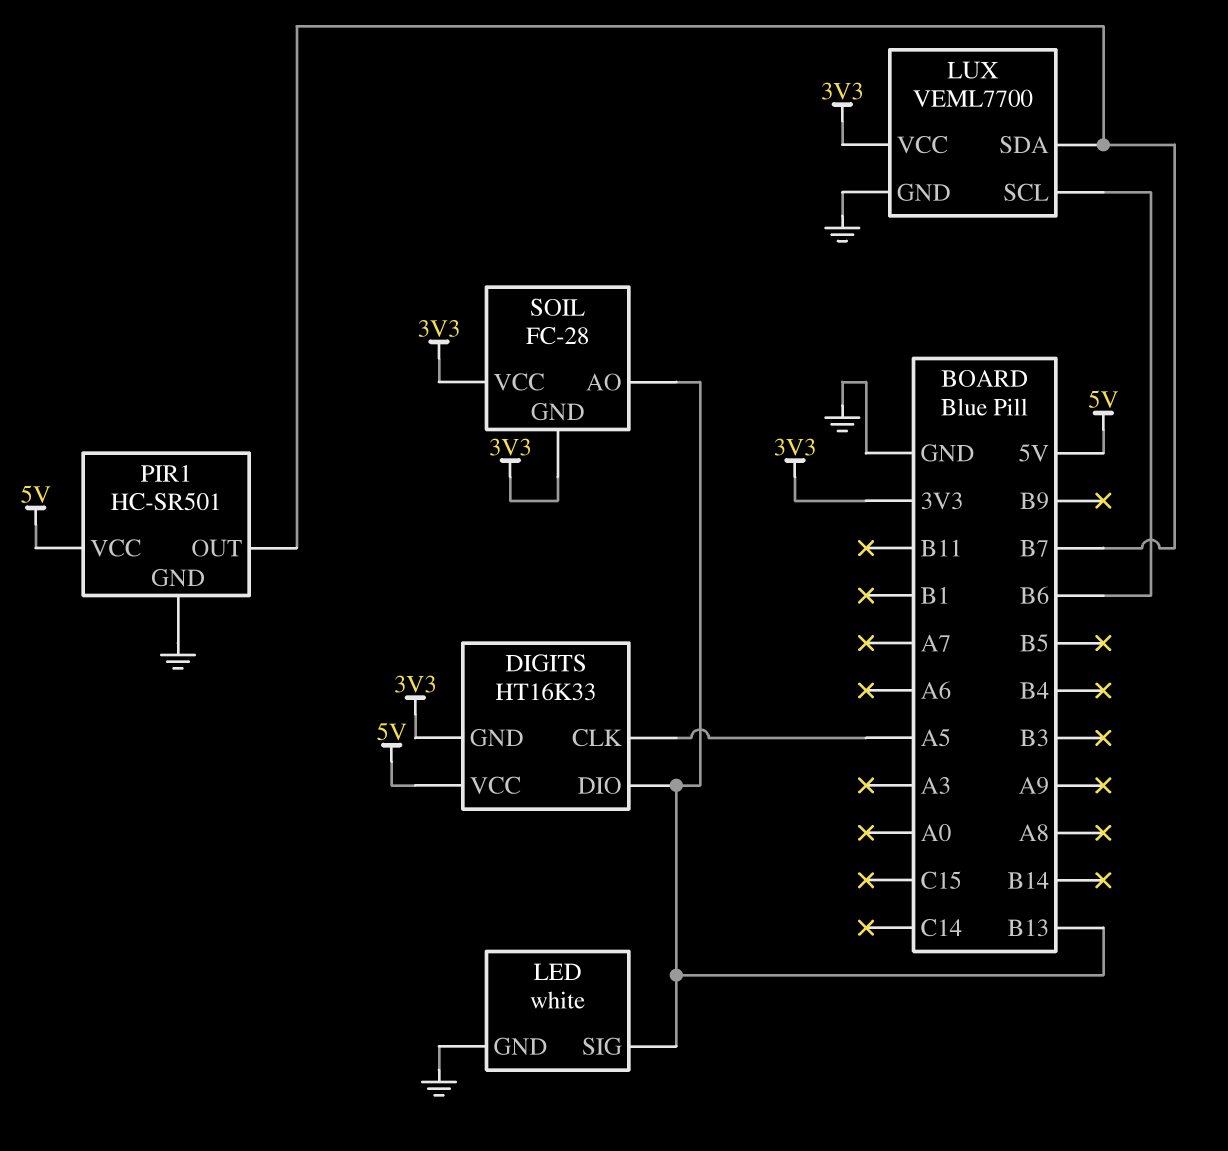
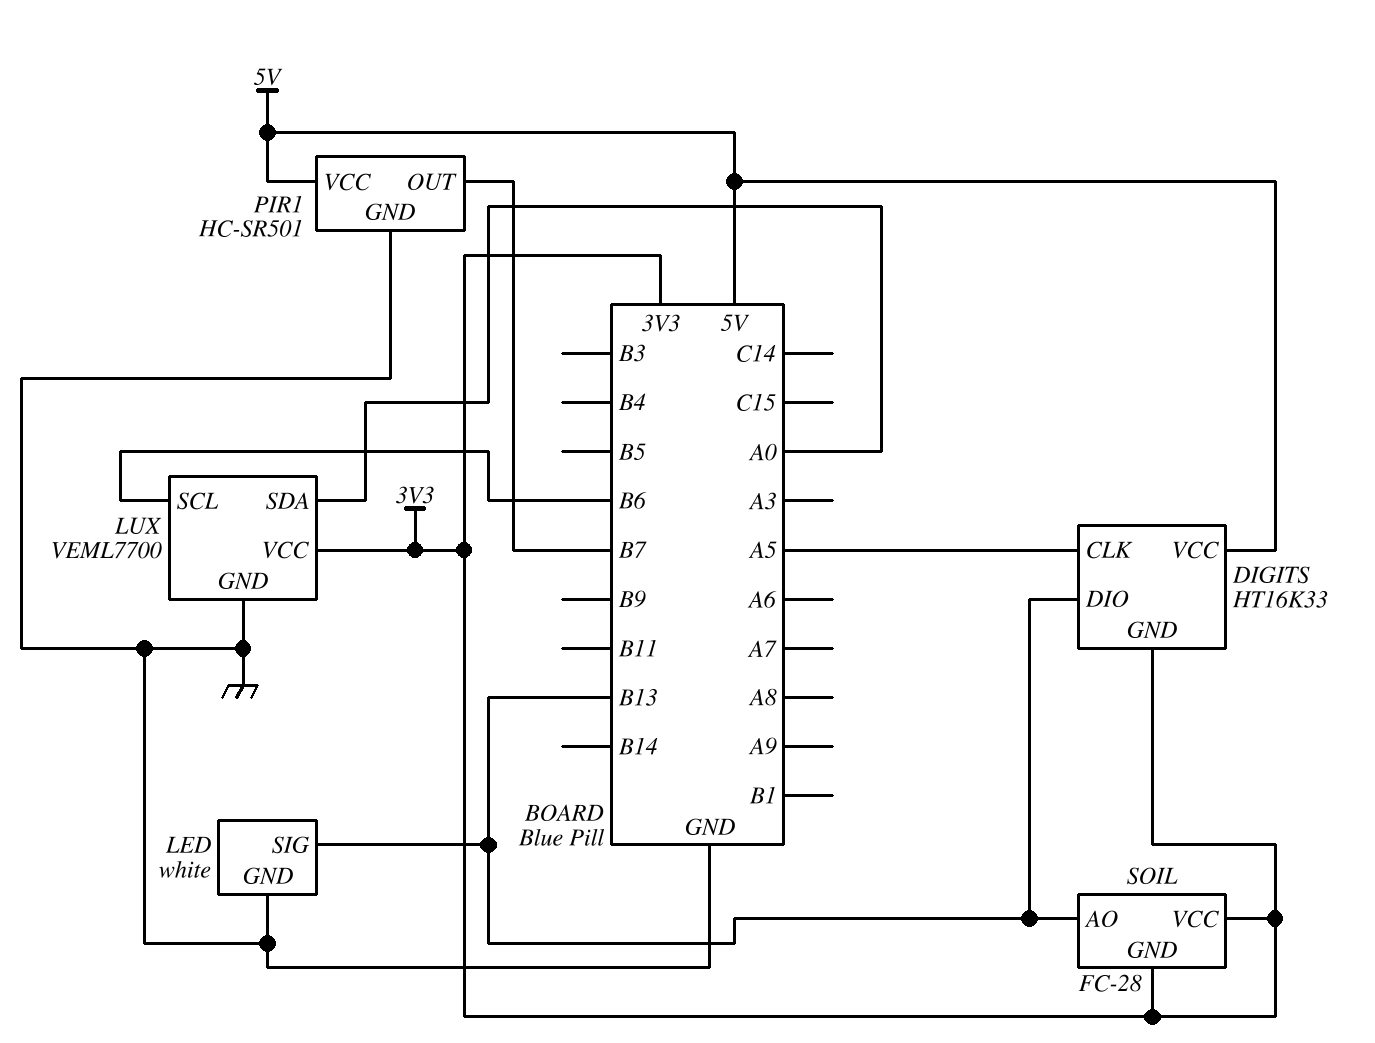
LUX pin SDA: B7 -> A0

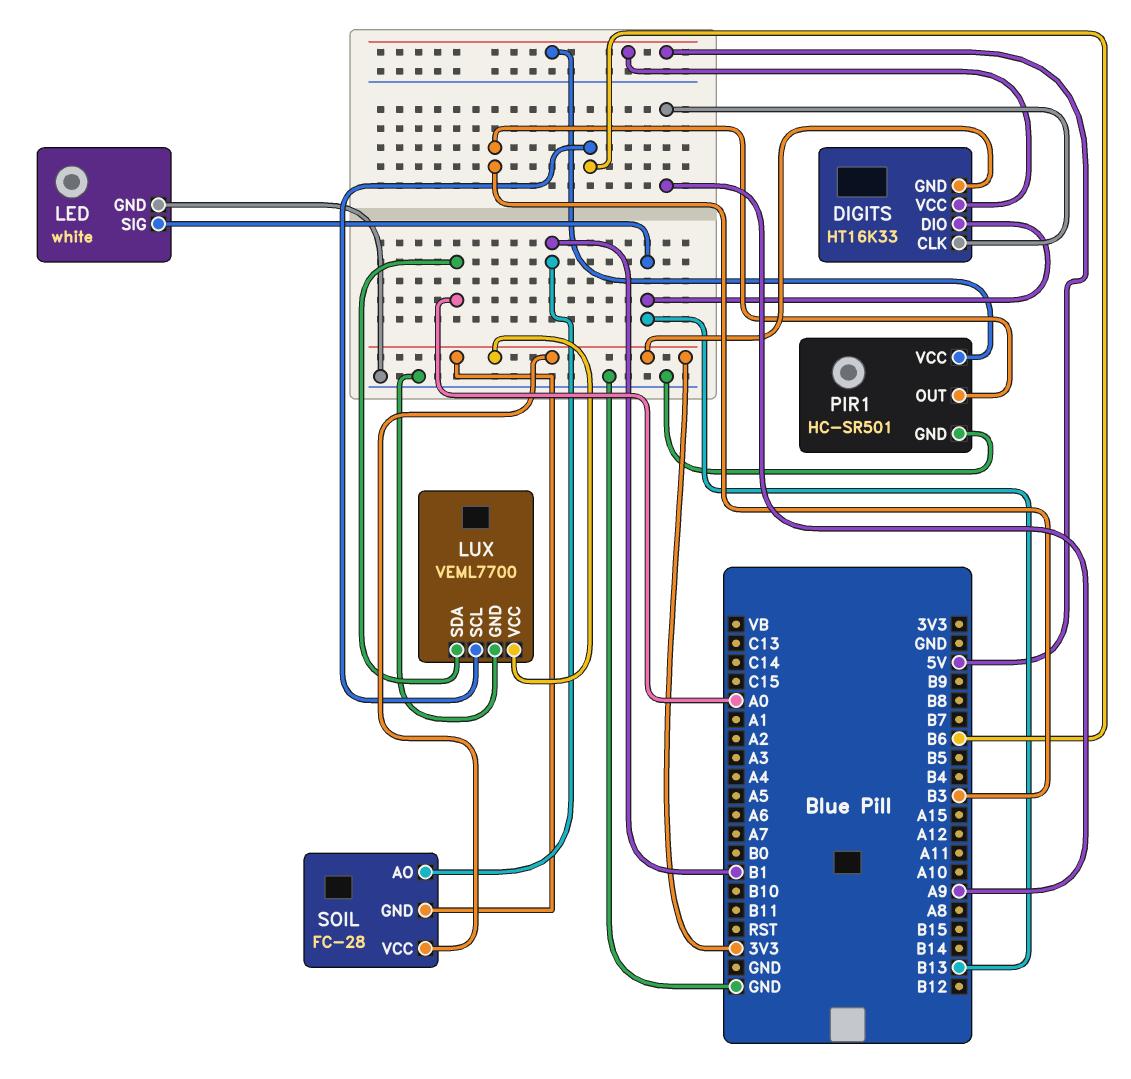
DIGITS pin CLK: A5 -> A9
PIR1 pin OUT: B7 -> B3
SOIL pin AO: B13 -> B1

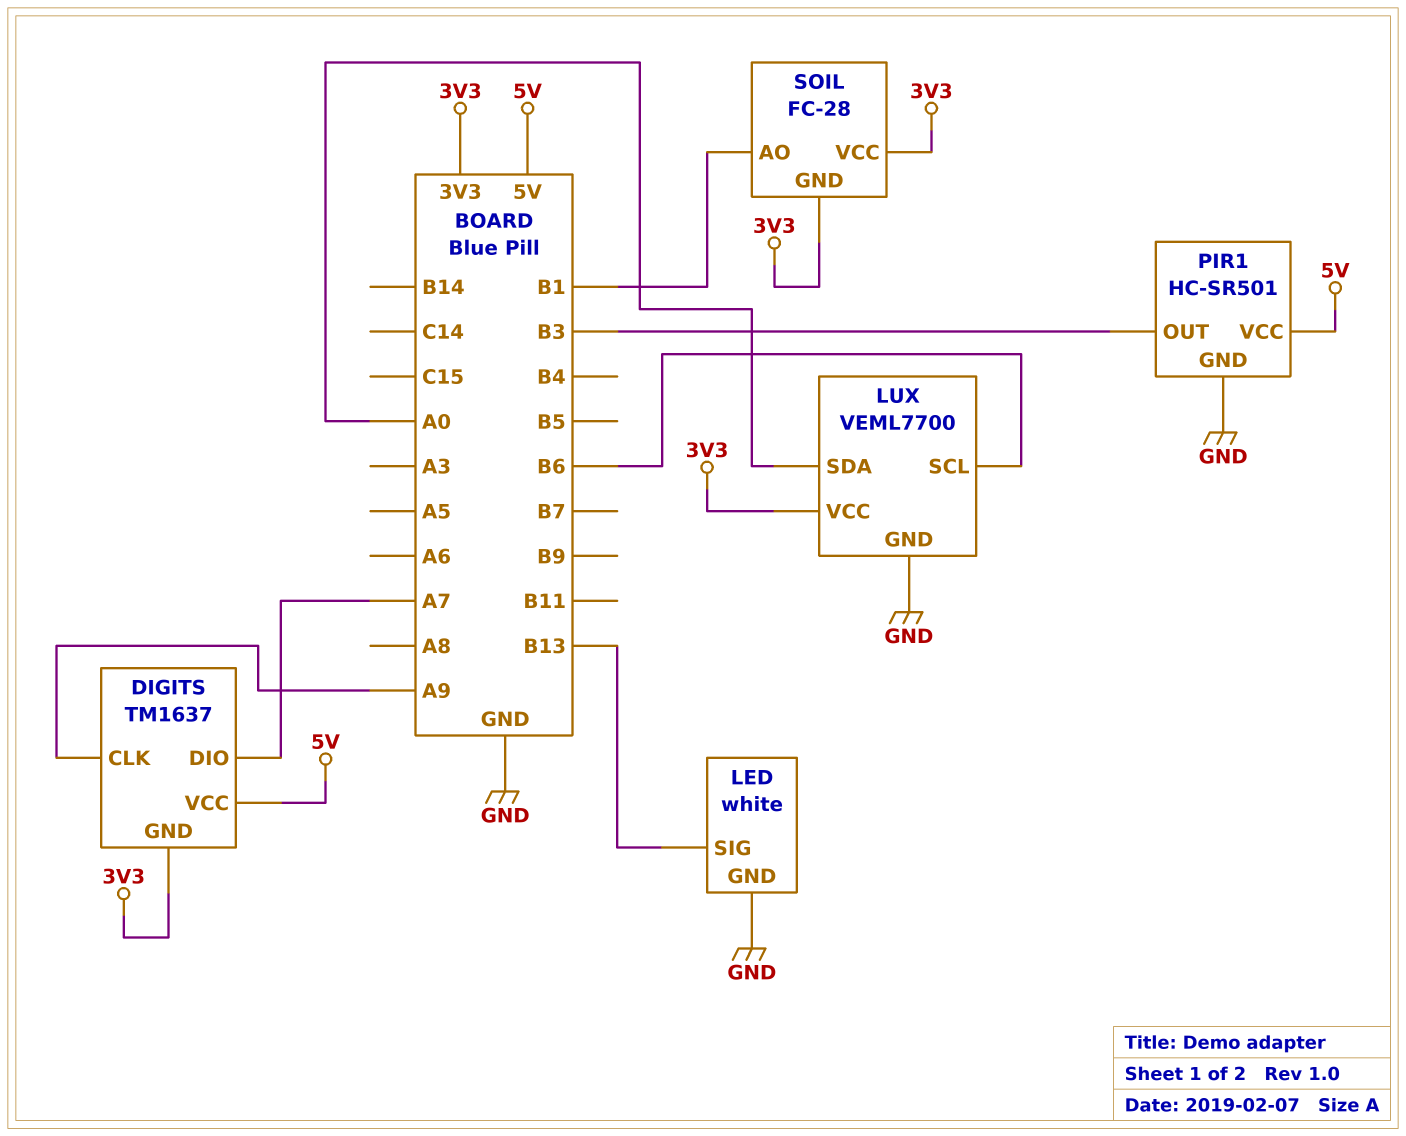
DIGITS: HT16K33 -> TM1637
DIGITS pin DIO: B13 -> A7

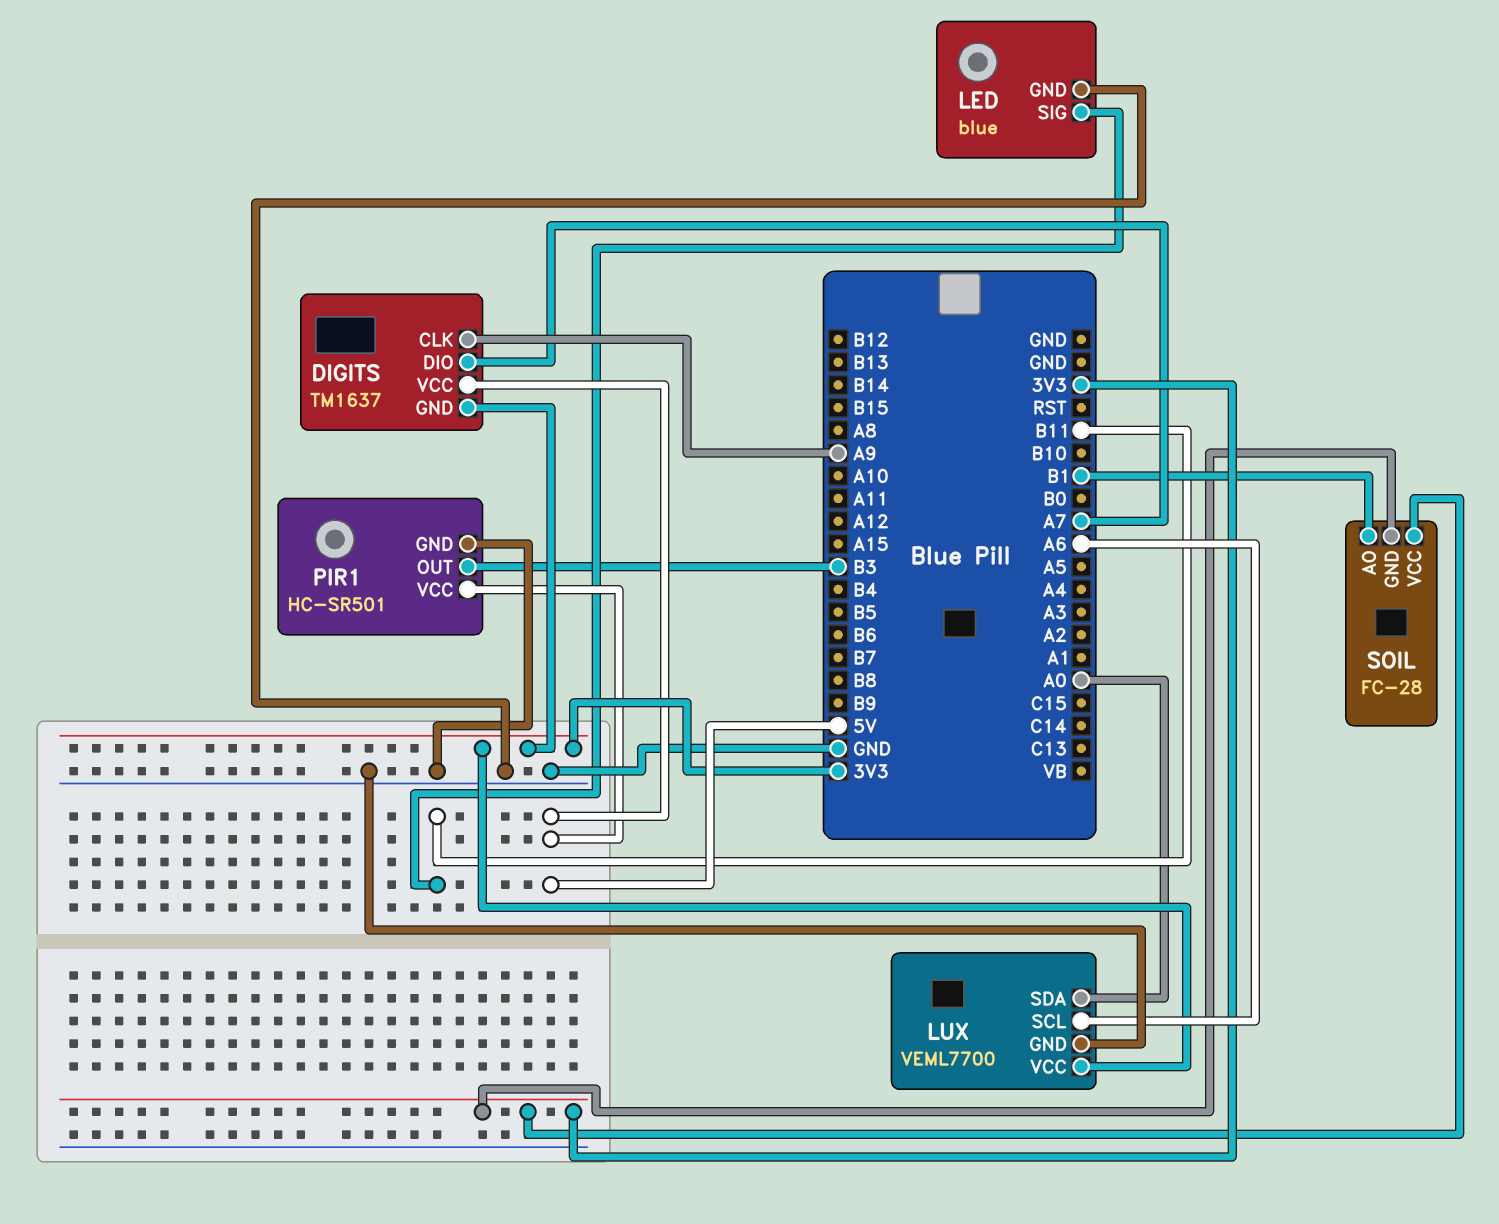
LED: white -> blue
LED pin SIG: B13 -> B11
LUX pin SCL: B6 -> A6

